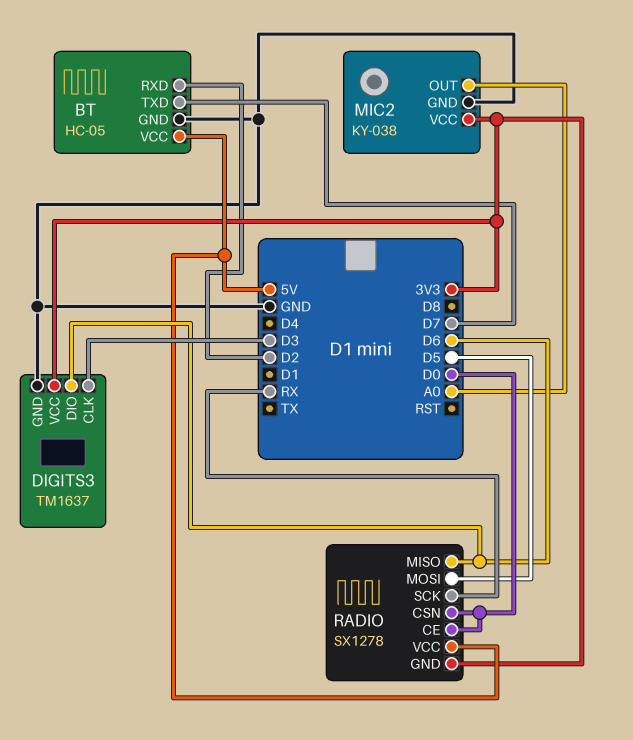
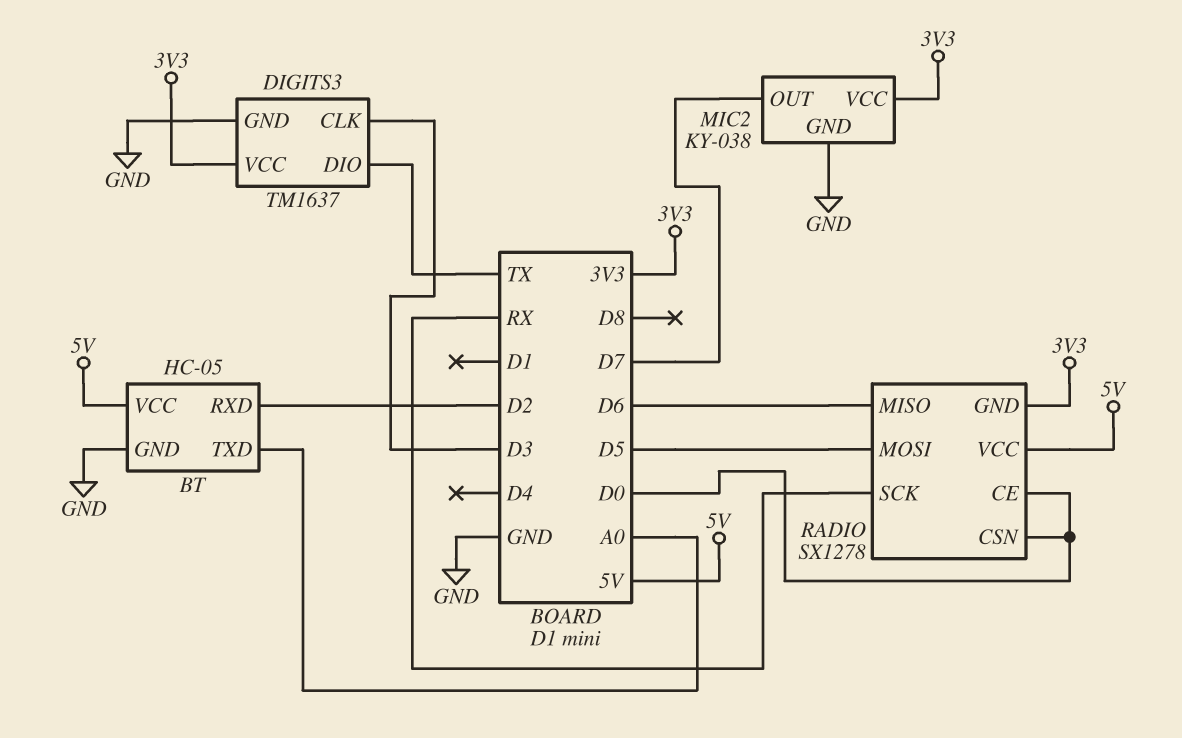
BT pin TXD: D7 -> A0
DIGITS3 pin DIO: D6 -> TX
MIC2 pin OUT: A0 -> D7

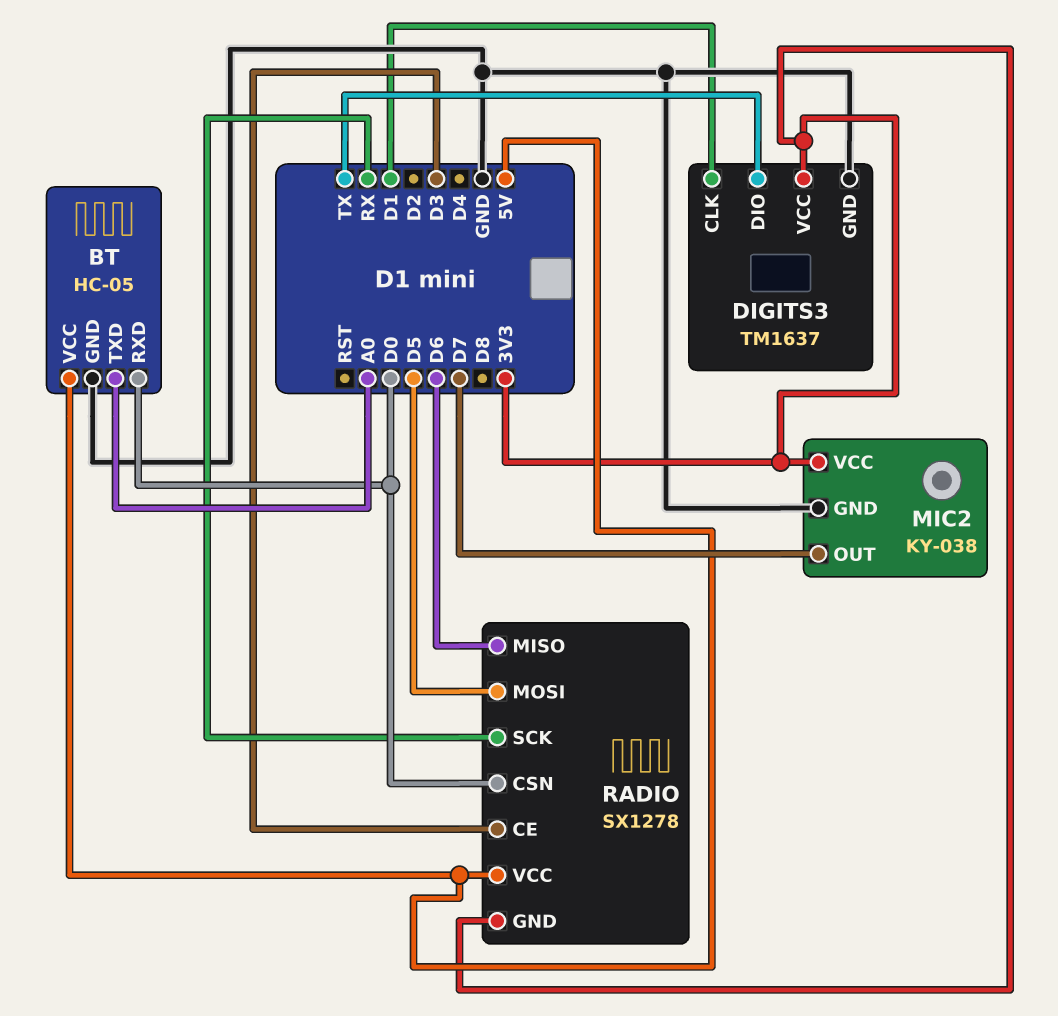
BT pin RXD: D2 -> D0
DIGITS3 pin CLK: D3 -> D1
RADIO pin CE: D0 -> D3

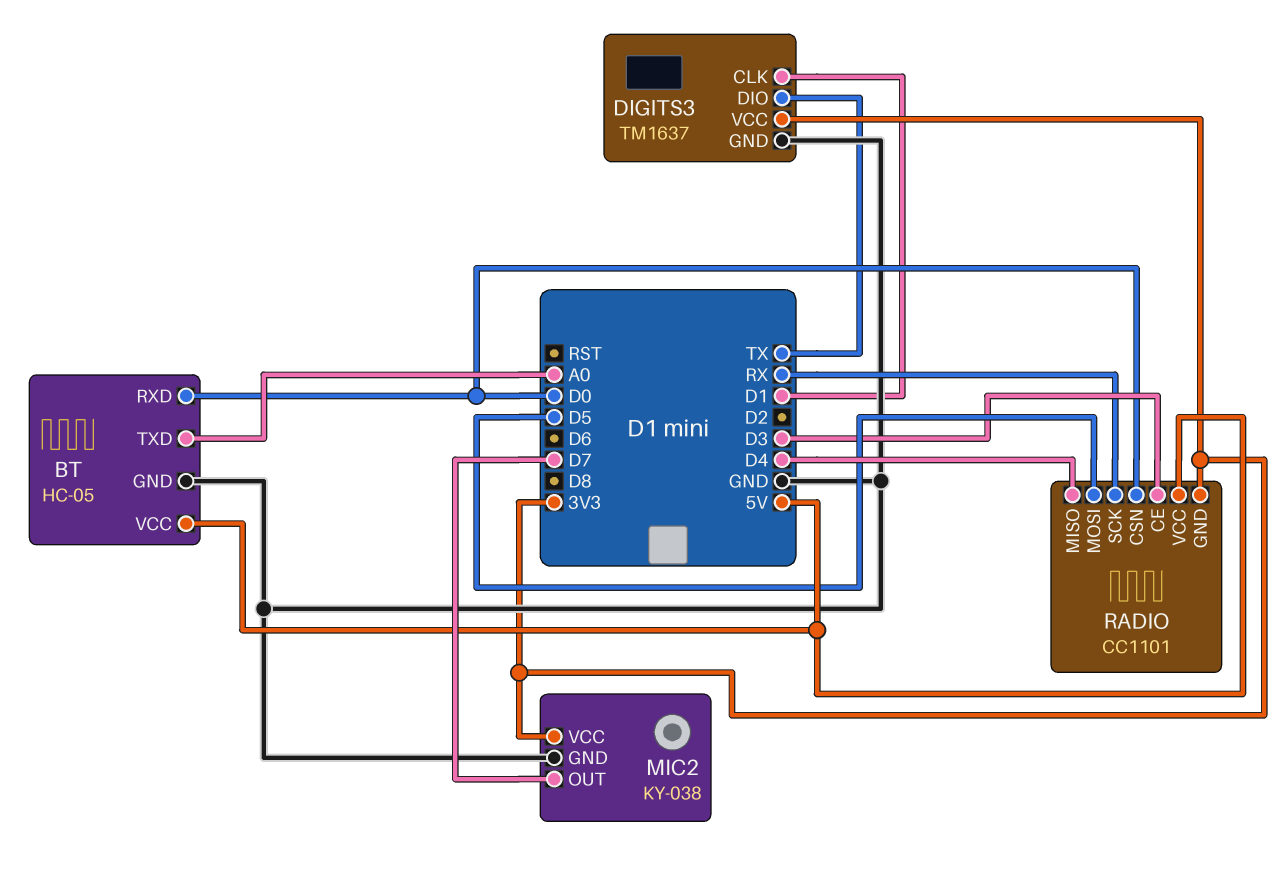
RADIO: SX1278 -> CC1101
RADIO pin MISO: D6 -> D4

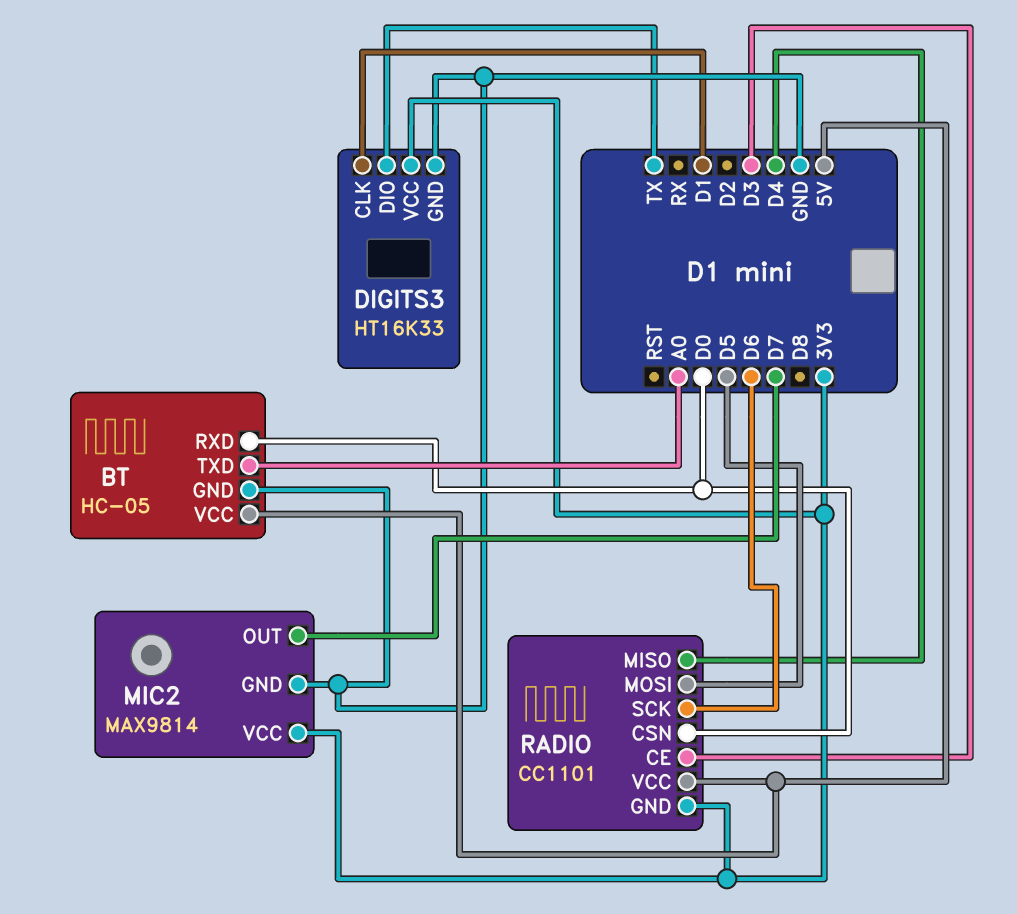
DIGITS3: TM1637 -> HT16K33
MIC2: KY-038 -> MAX9814
RADIO pin SCK: RX -> D6

